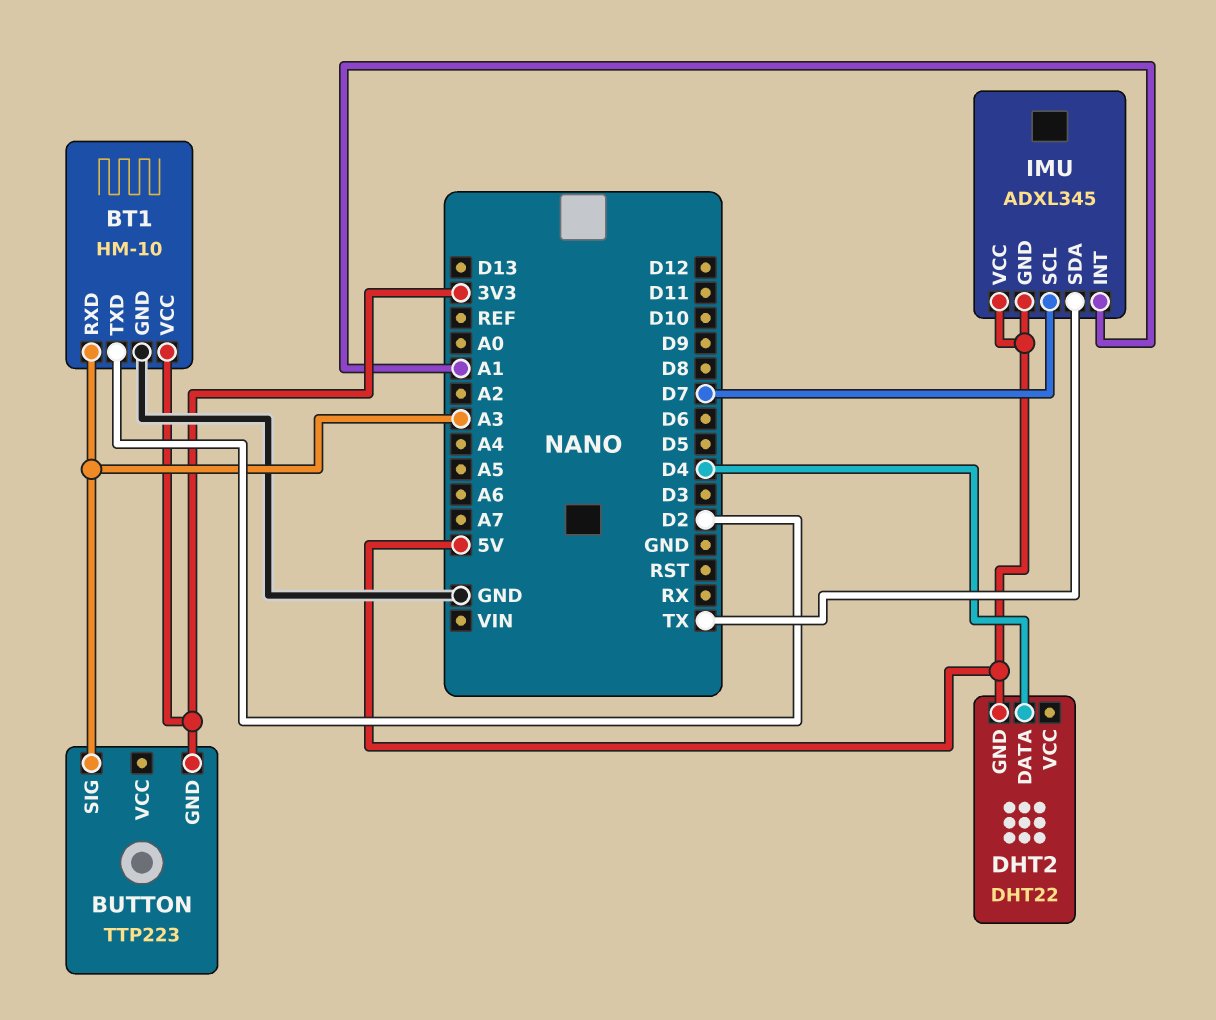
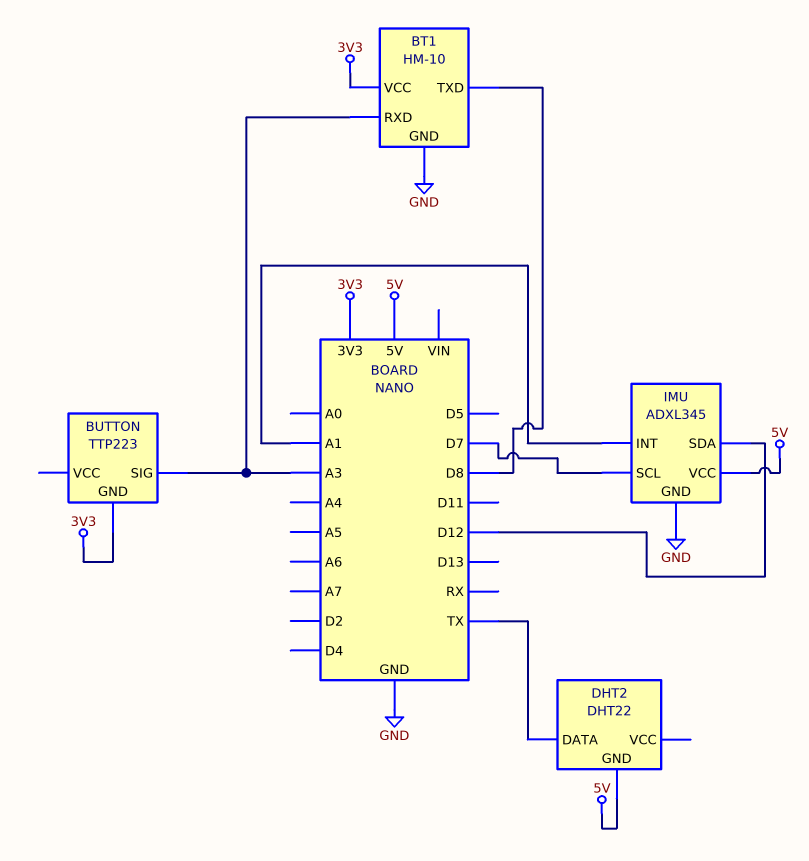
BT1 pin TXD: D2 -> D8
DHT2 pin DATA: D4 -> TX
IMU pin GND: 5V -> GND
IMU pin SDA: TX -> D12

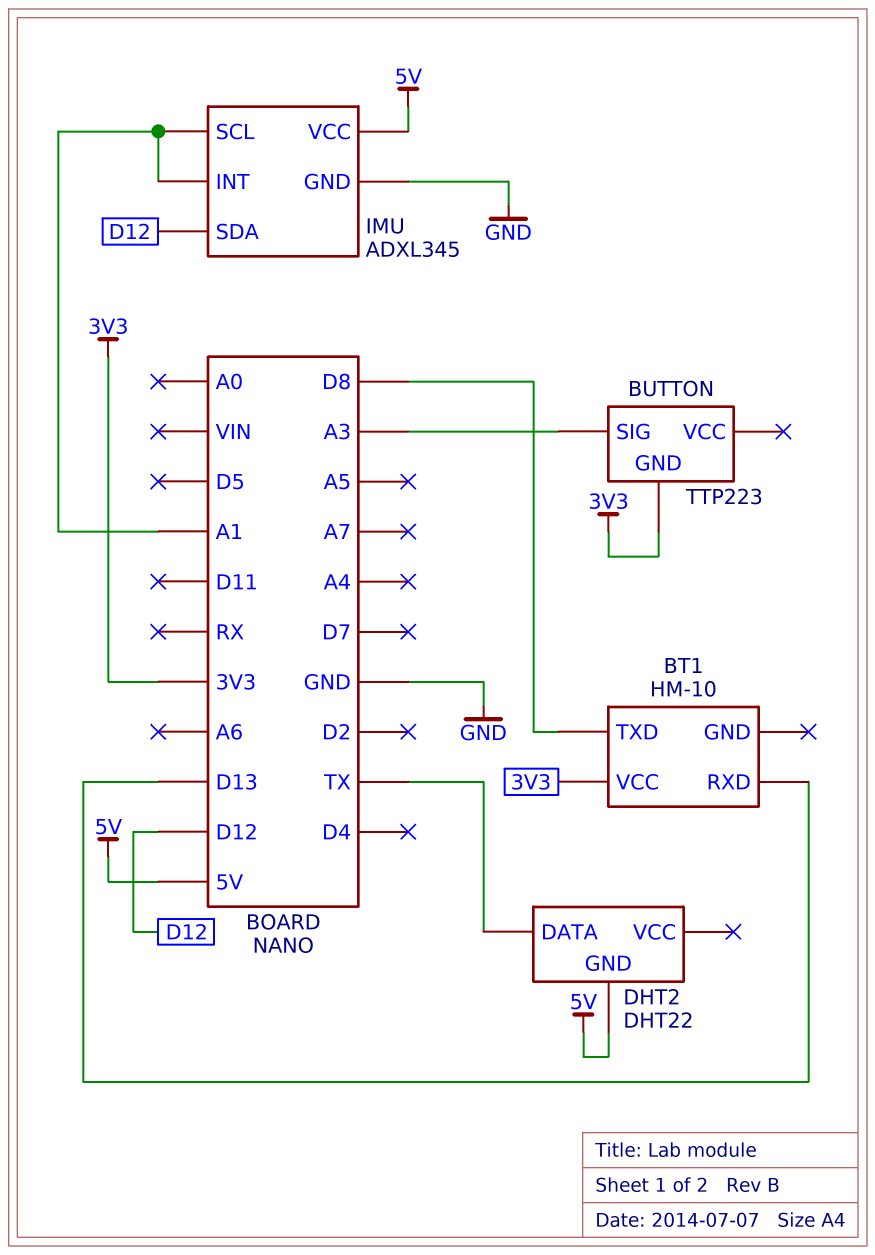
BT1 pin GND: GND -> none
BT1 pin RXD: A3 -> D13
IMU pin SCL: D7 -> A1

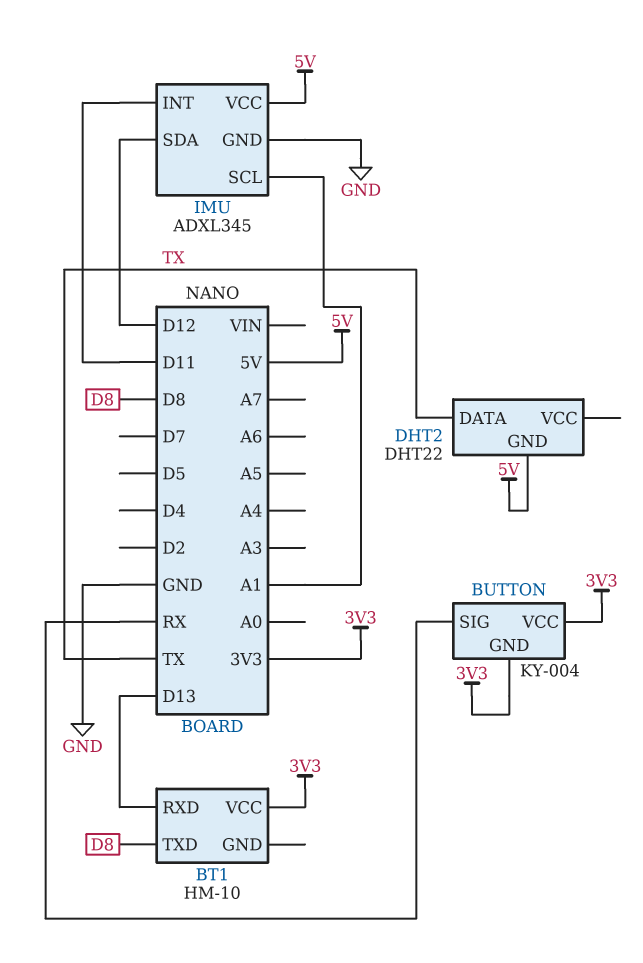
BUTTON: TTP223 -> KY-004
BUTTON pin SIG: A3 -> RX
BUTTON pin VCC: none -> 3V3
IMU pin INT: A1 -> D11

